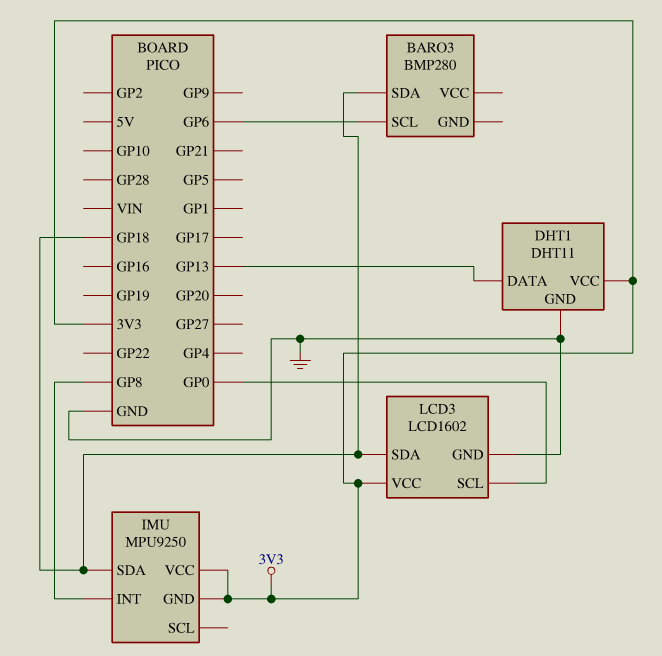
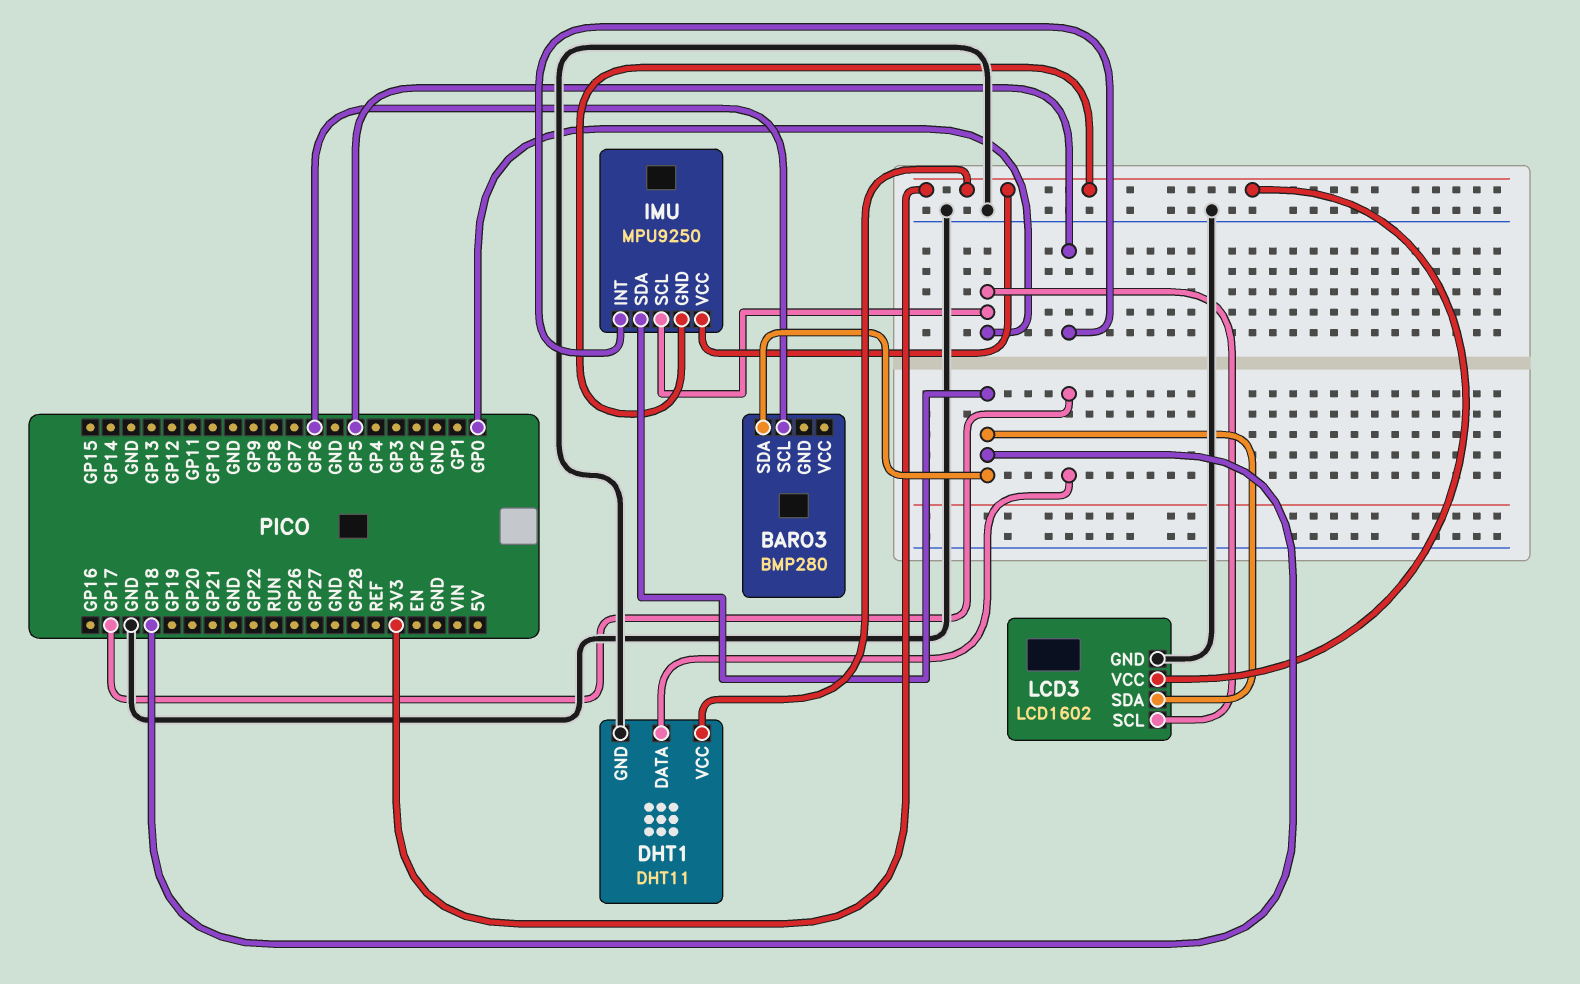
DHT1 pin DATA: GP13 -> GP17
IMU pin INT: GP8 -> GP5
IMU pin SCL: none -> GP0

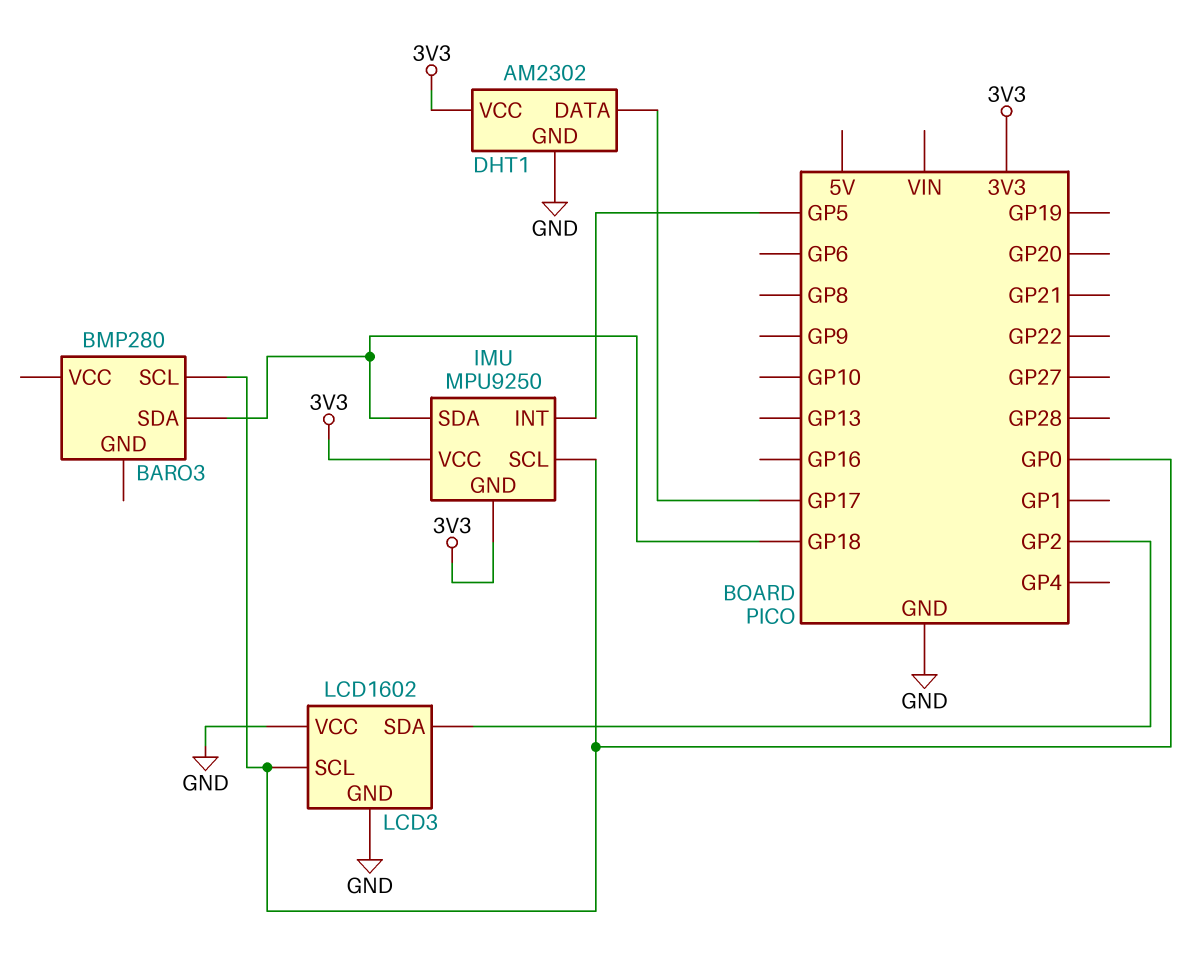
BARO3 pin SCL: GP6 -> GP0
DHT1: DHT11 -> AM2302
LCD3 pin SDA: GP18 -> GP2
LCD3 pin VCC: 3V3 -> GND

